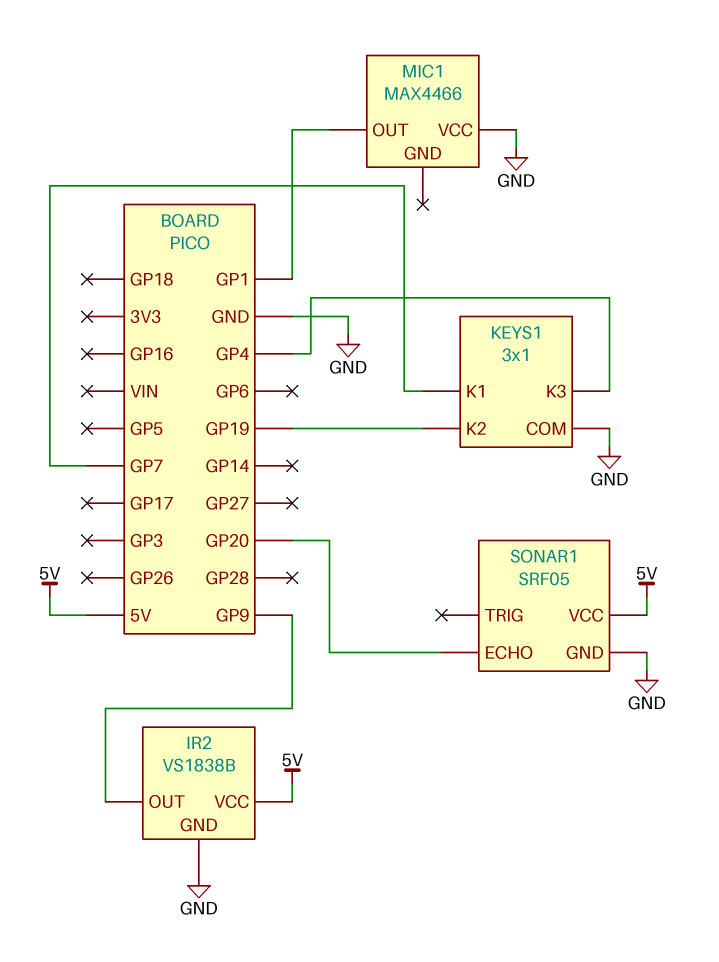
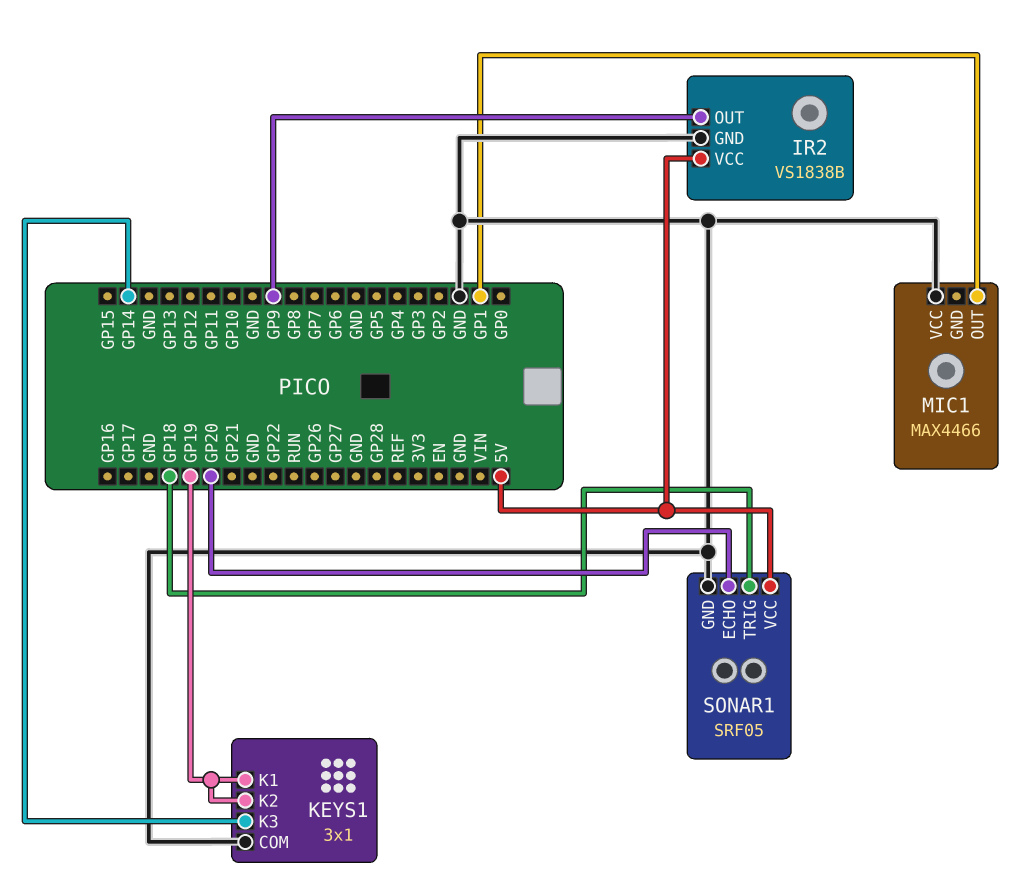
KEYS1 pin K1: GP7 -> GP19
KEYS1 pin K3: GP4 -> GP14
SONAR1 pin TRIG: none -> GP18

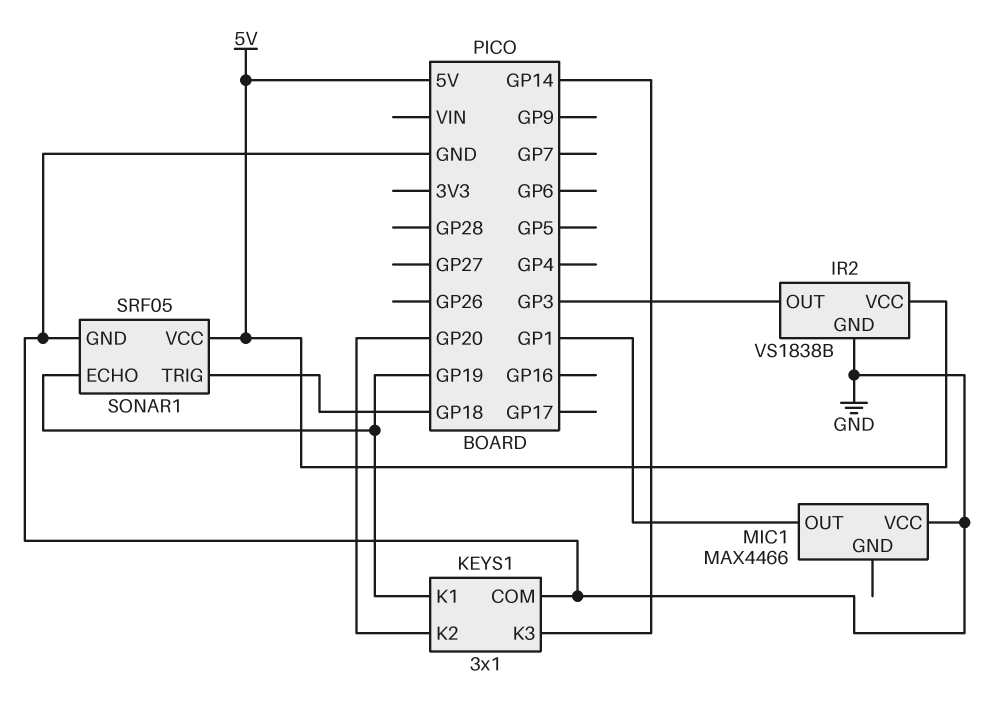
IR2 pin OUT: GP9 -> GP3
KEYS1 pin K2: GP19 -> GP20
SONAR1 pin ECHO: GP20 -> GP19

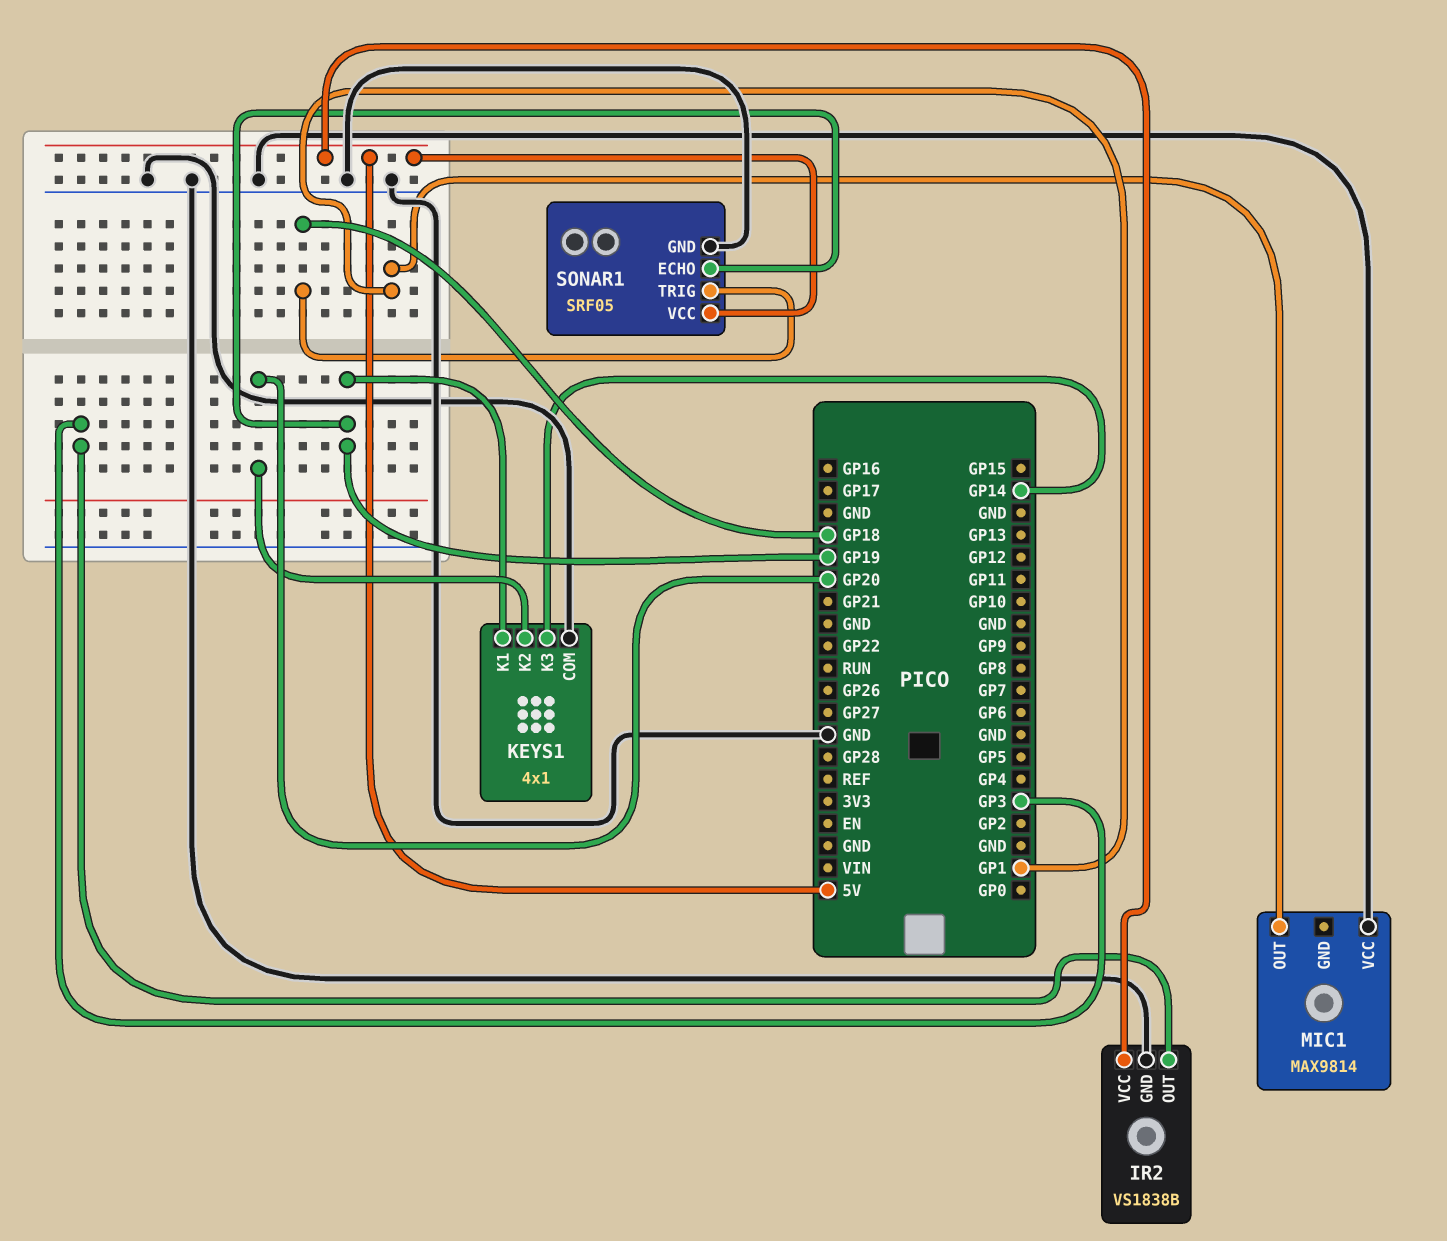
KEYS1: 3x1 -> 4x1
MIC1: MAX4466 -> MAX9814

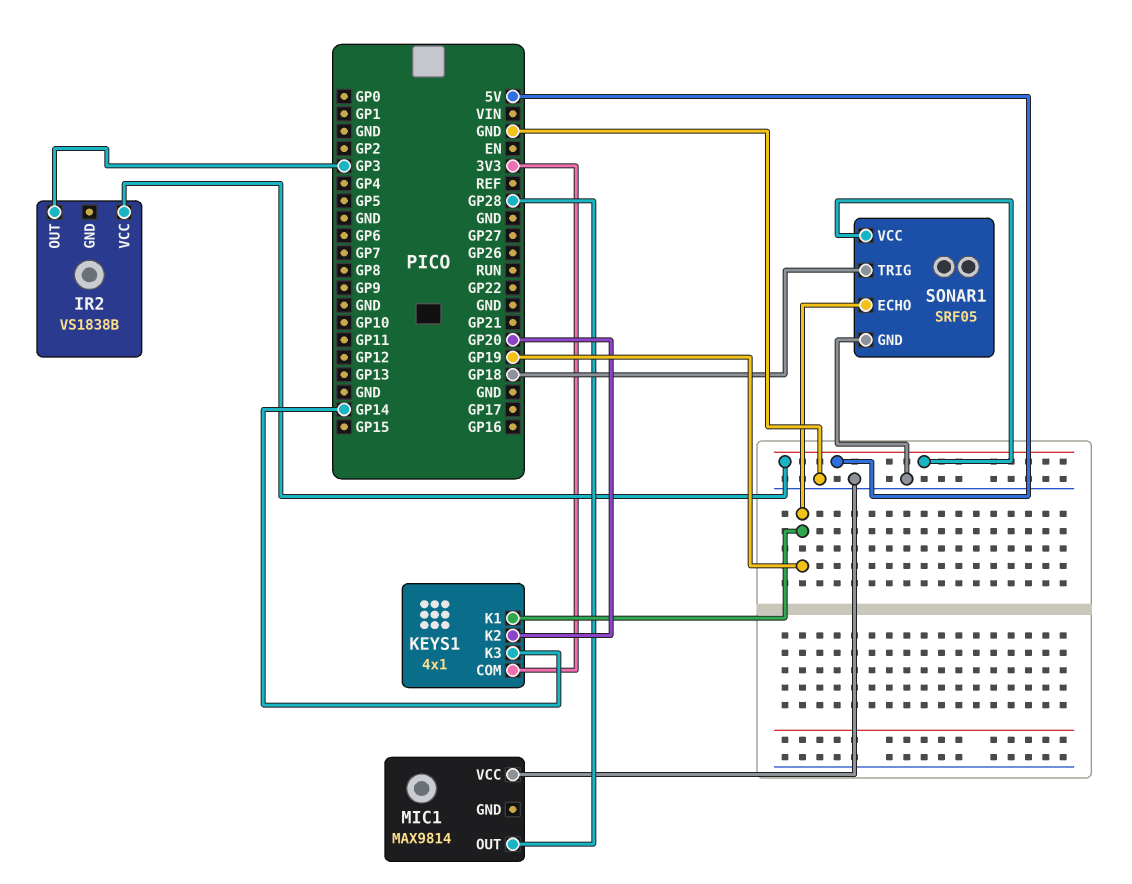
IR2 pin GND: GND -> none
KEYS1 pin COM: GND -> 3V3
MIC1 pin OUT: GP1 -> GP28

